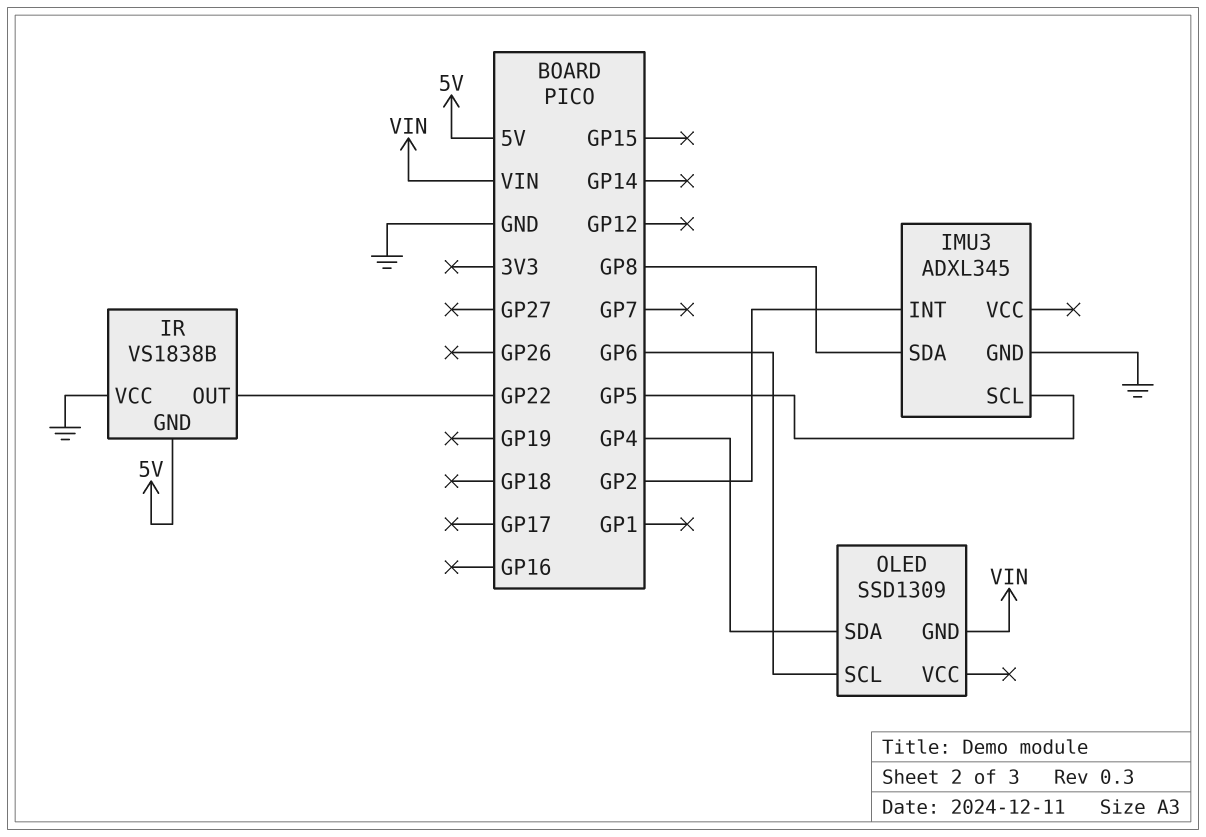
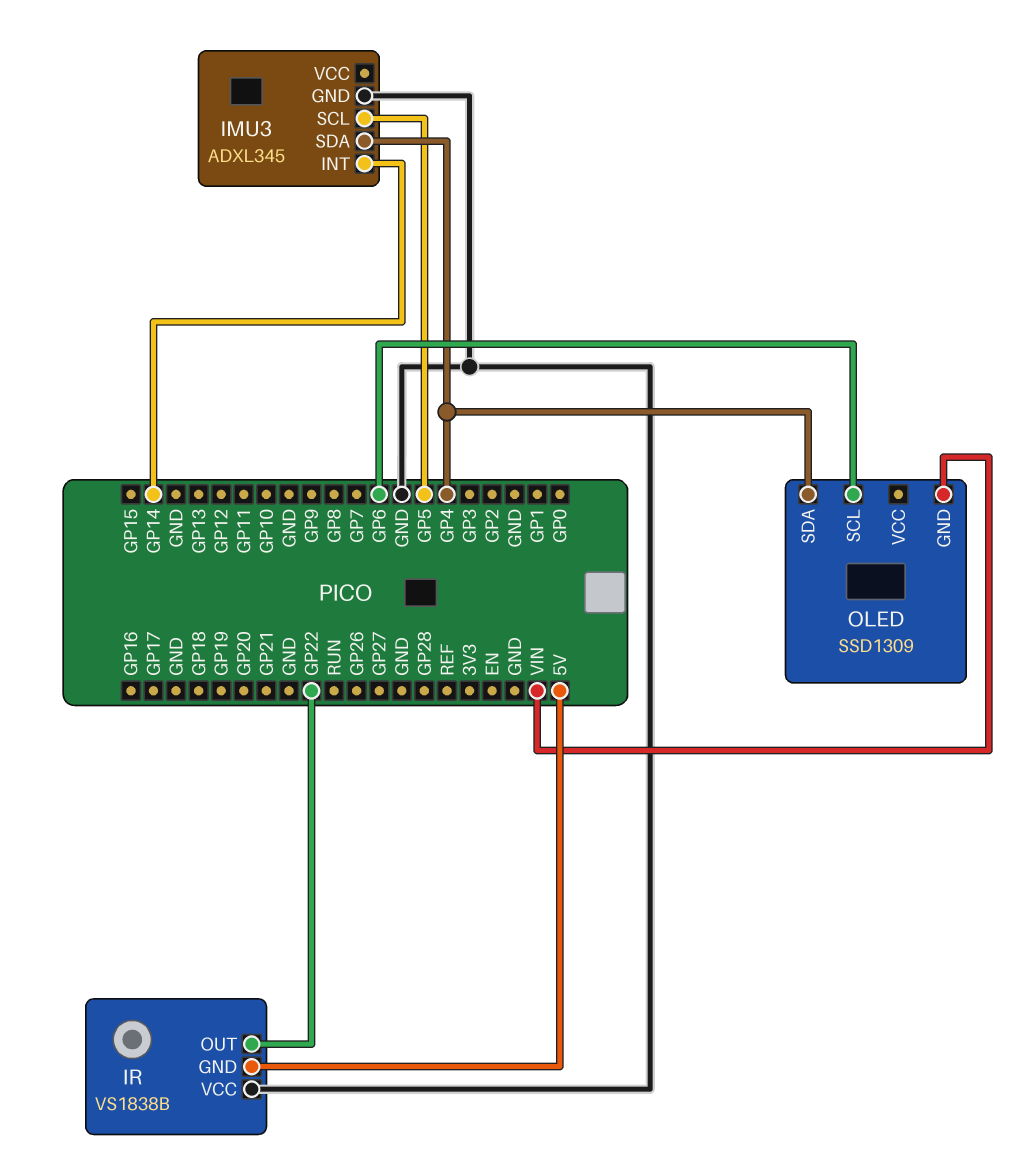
IMU3 pin INT: GP2 -> GP14
IMU3 pin SDA: GP8 -> GP4

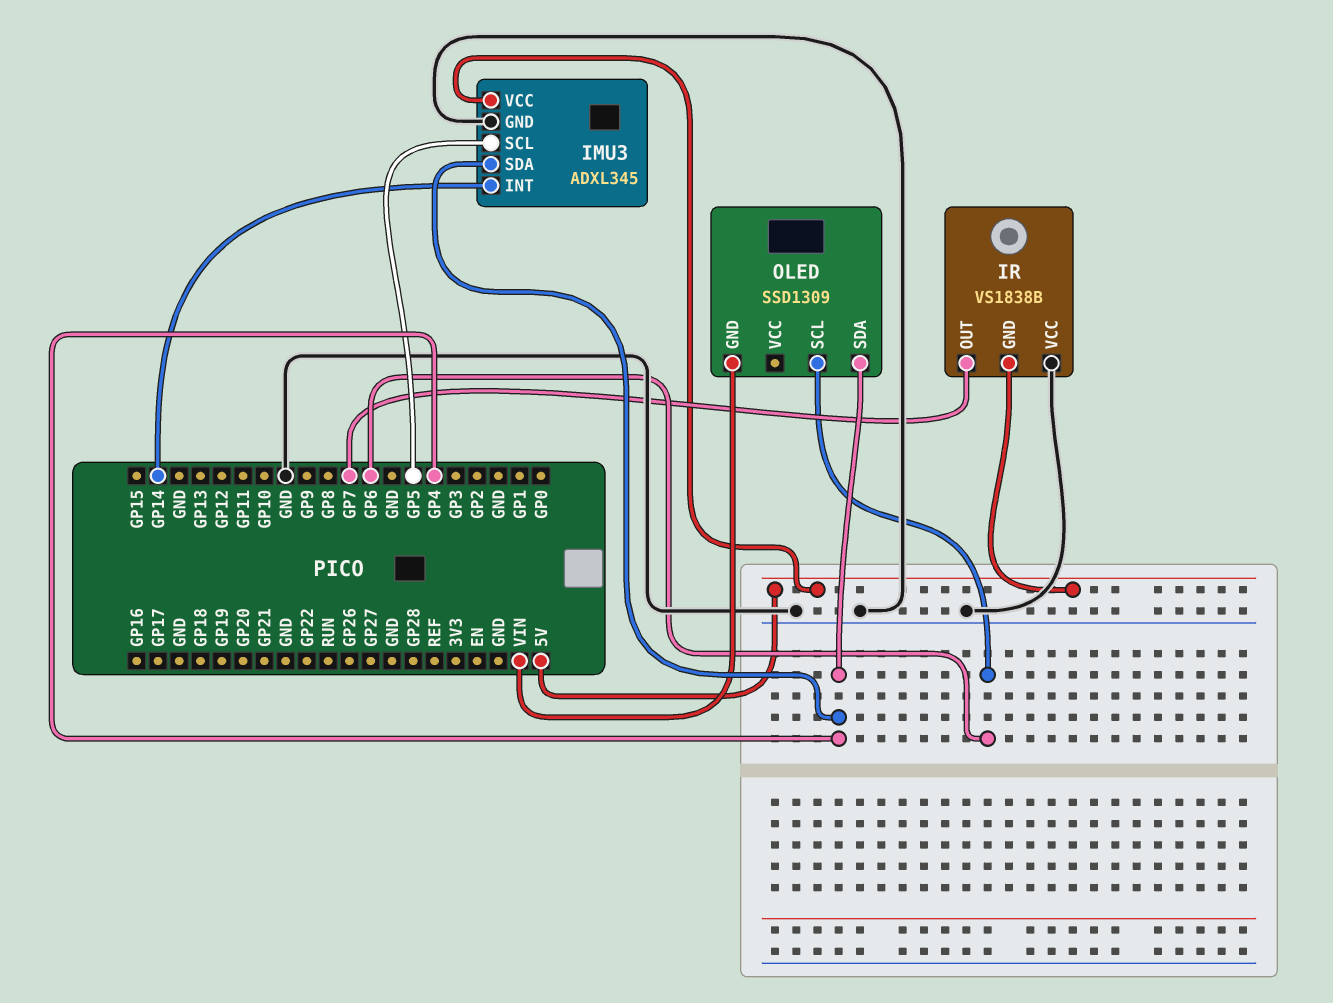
IMU3 pin VCC: none -> 5V
IR pin OUT: GP22 -> GP7

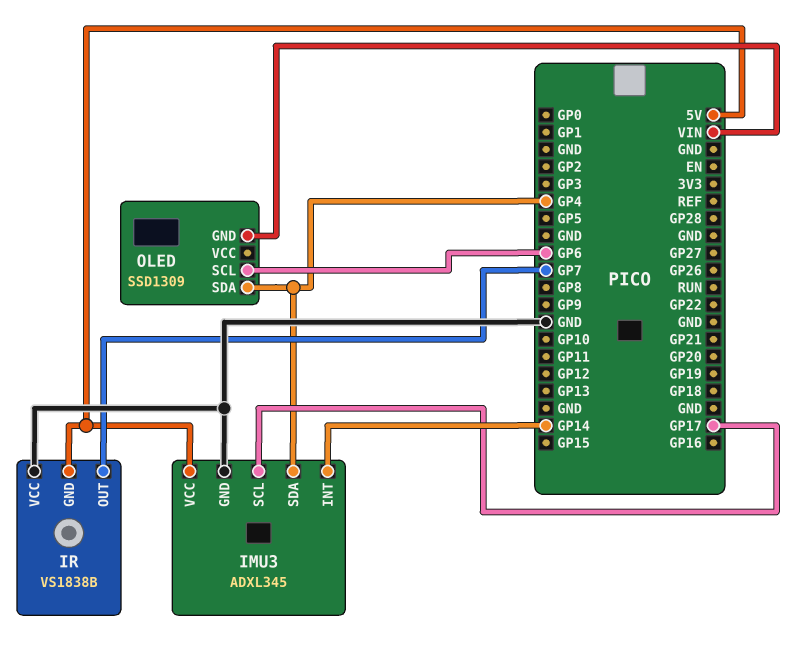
IMU3 pin SCL: GP5 -> GP17

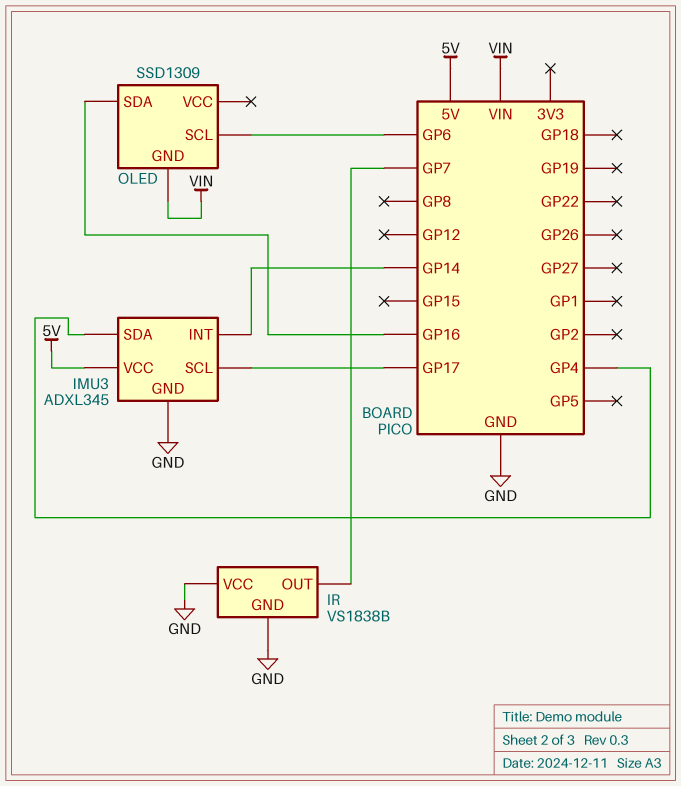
IR pin GND: 5V -> GND
OLED pin SDA: GP4 -> GP16

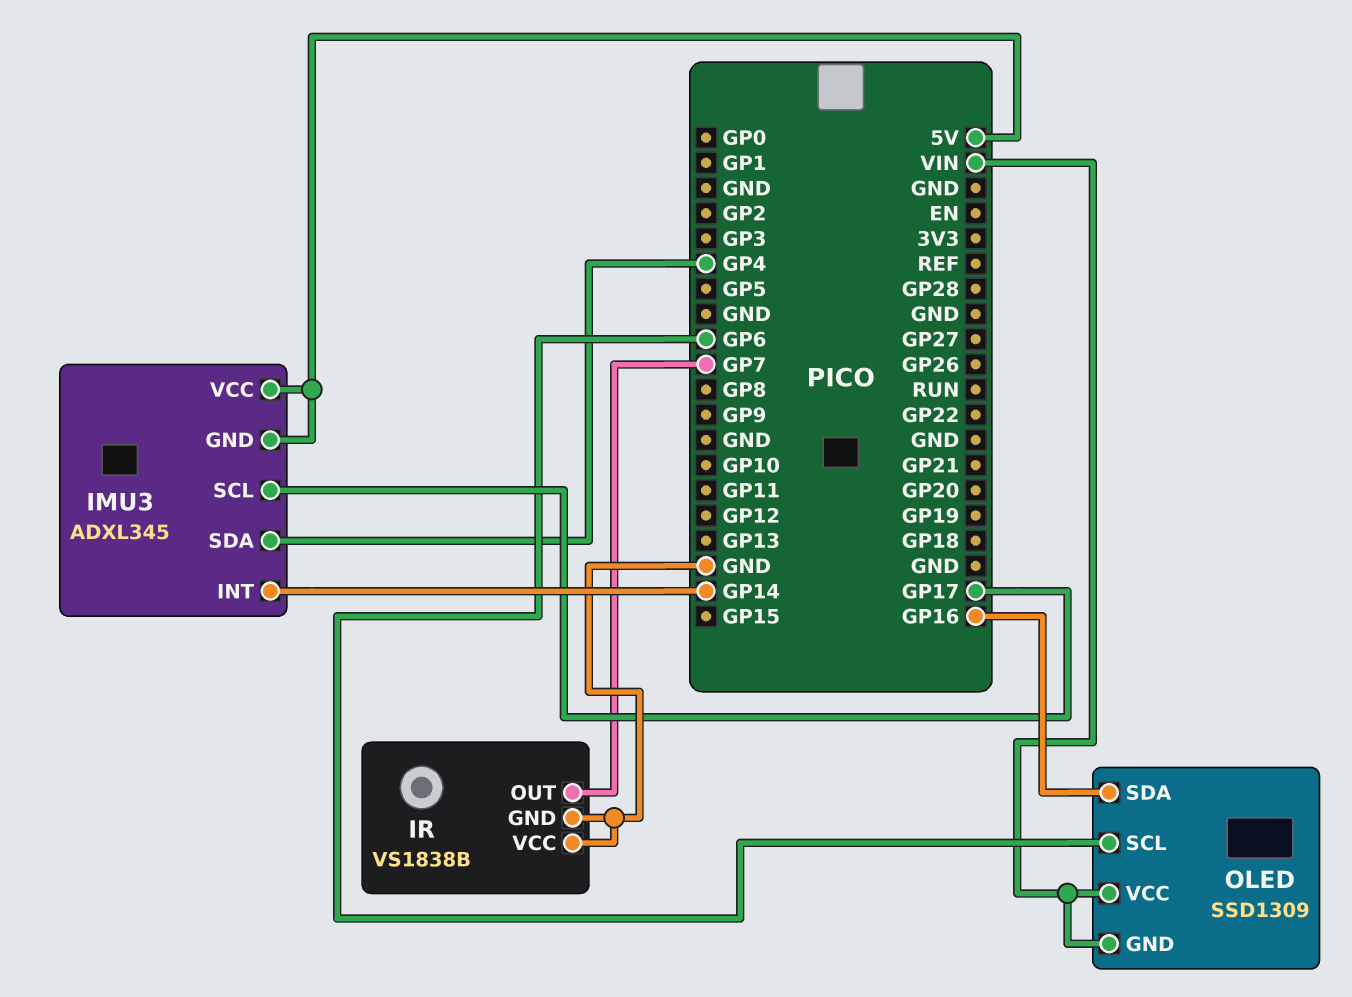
IMU3 pin GND: GND -> 5V
OLED pin VCC: none -> VIN

